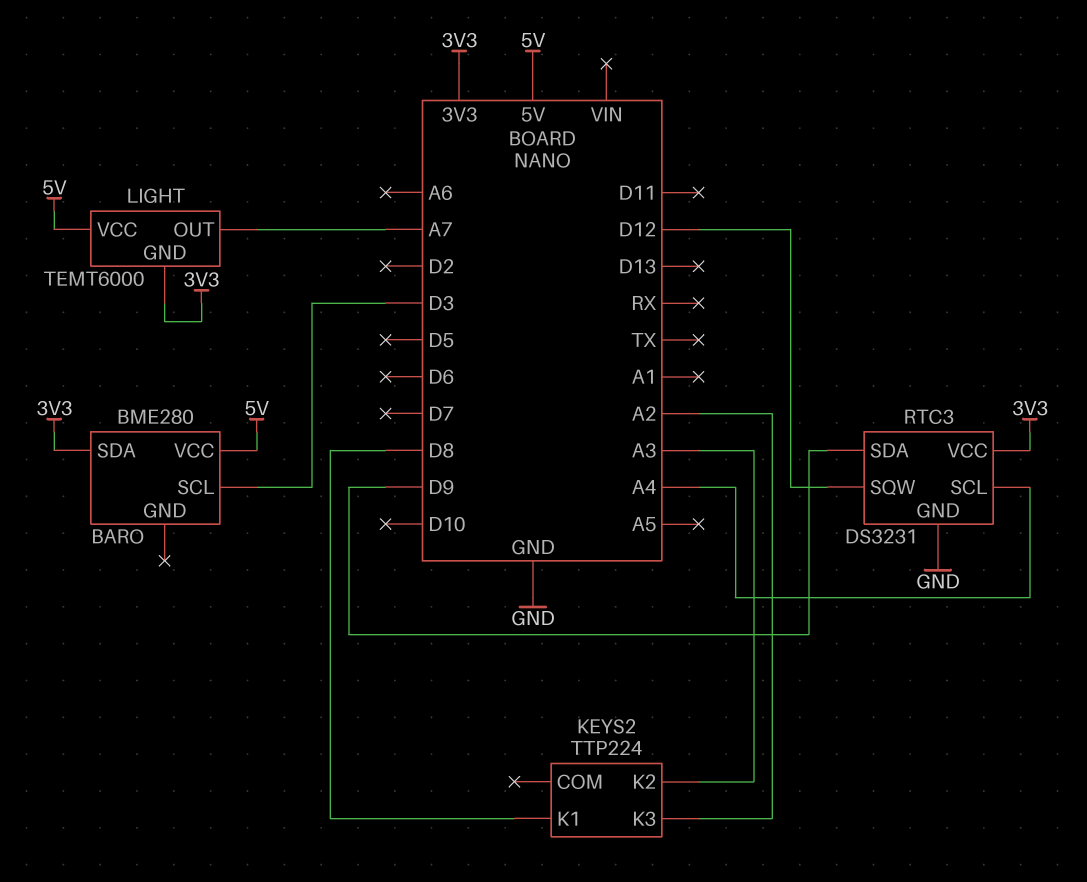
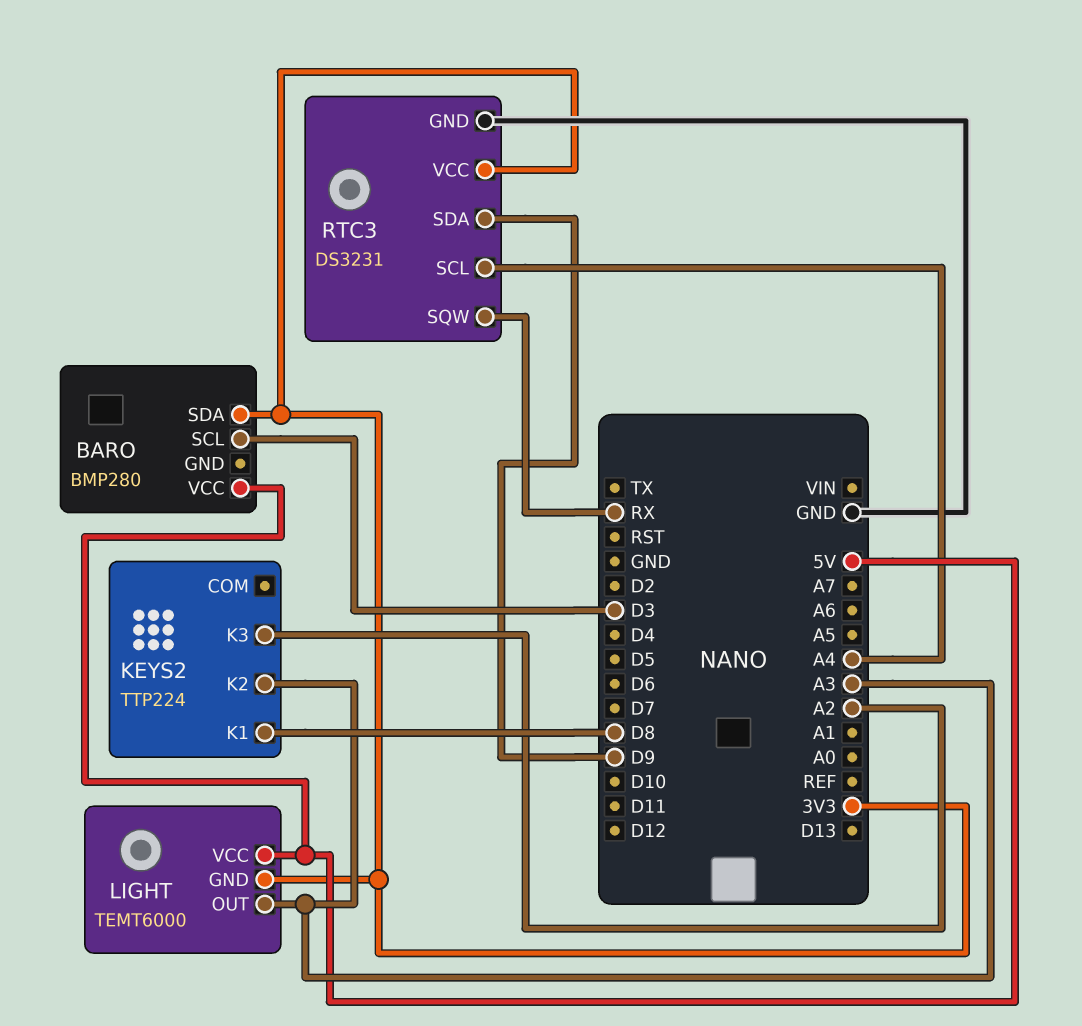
BARO: BME280 -> BMP280
LIGHT pin OUT: A7 -> A3
RTC3 pin SQW: D12 -> RX

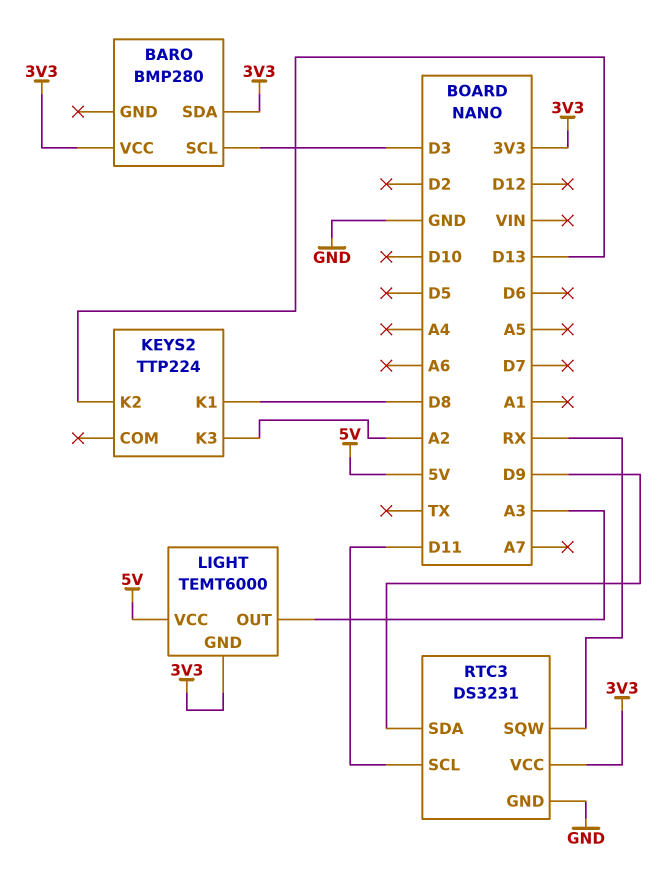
BARO pin VCC: 5V -> 3V3
KEYS2 pin K2: A3 -> D13
RTC3 pin SCL: A4 -> D11

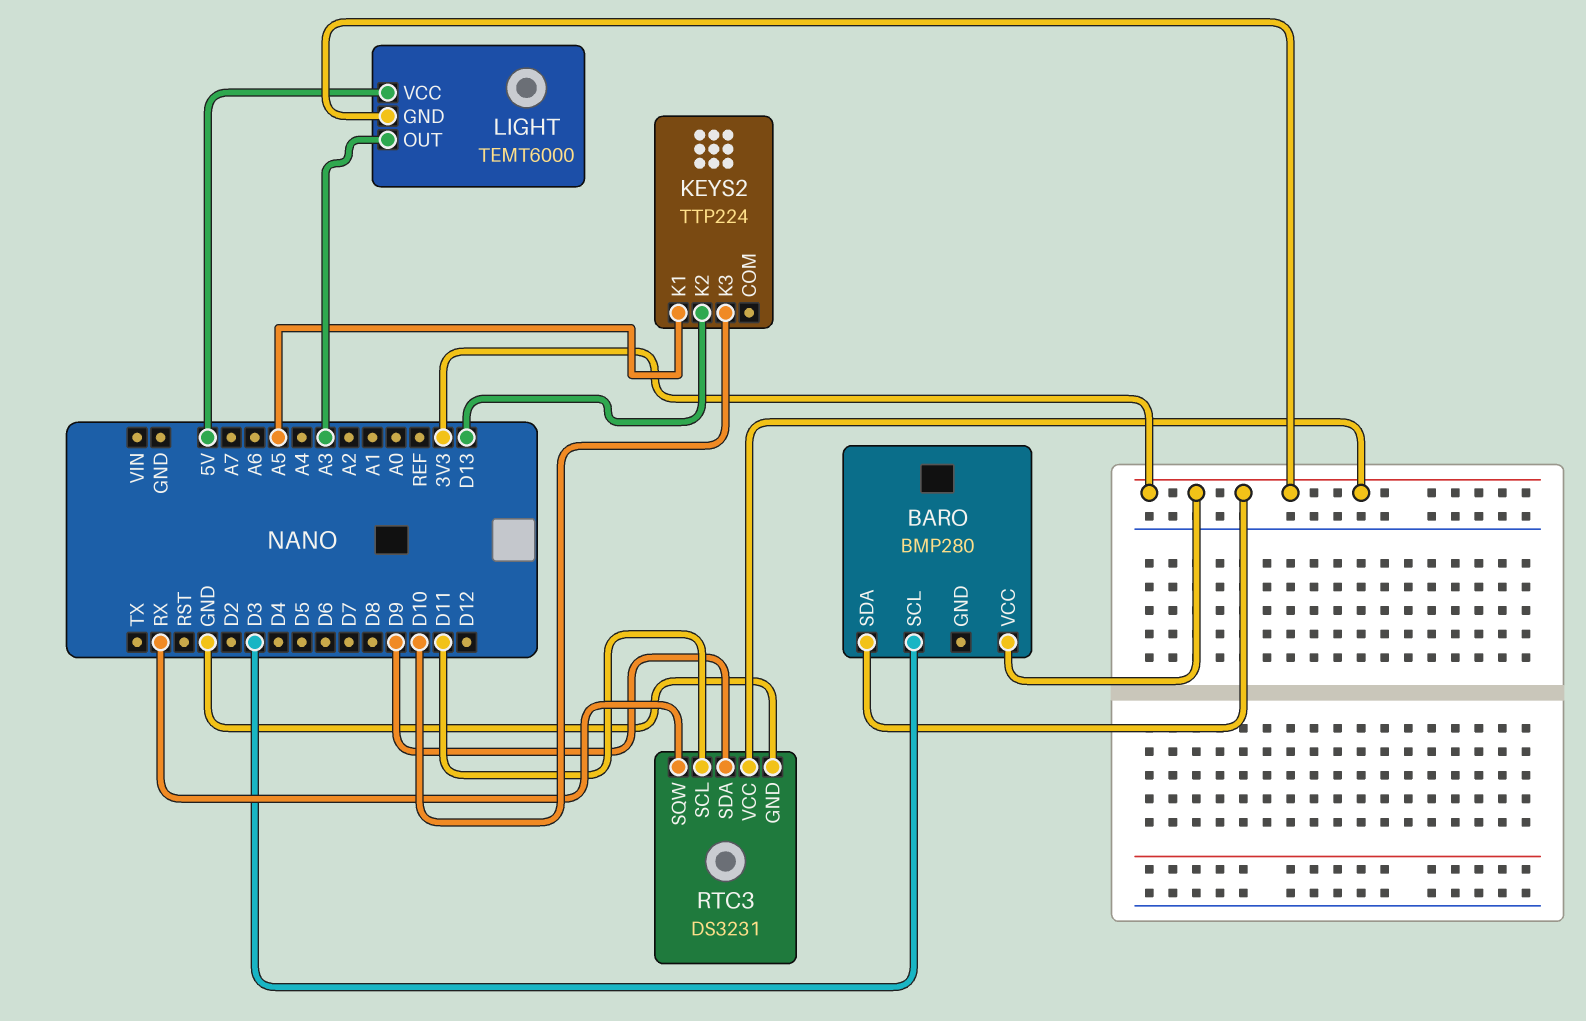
KEYS2 pin K1: D8 -> A5
KEYS2 pin K3: A2 -> D10

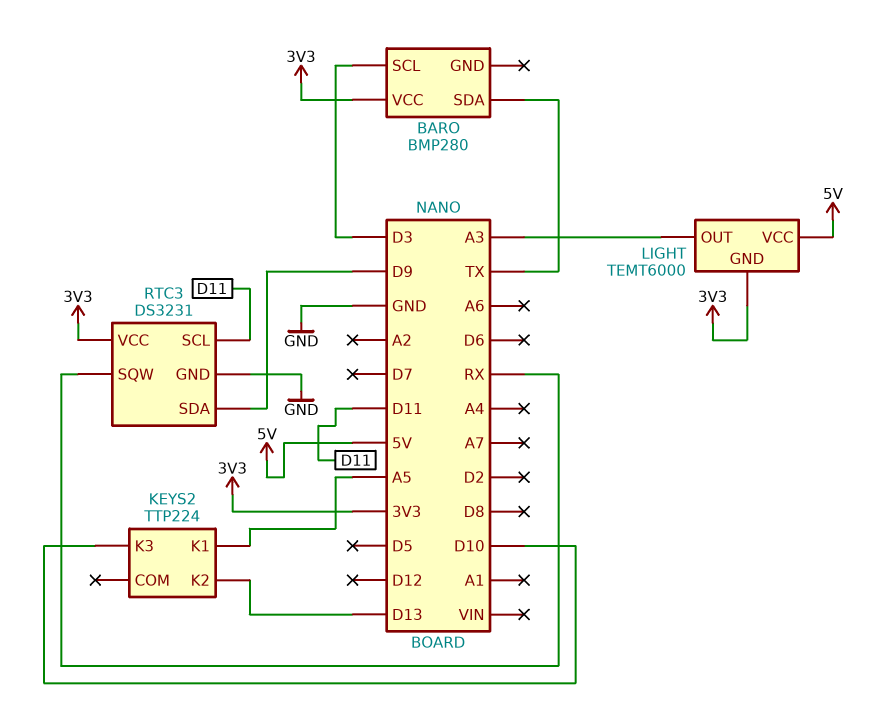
BARO pin SDA: 3V3 -> TX

